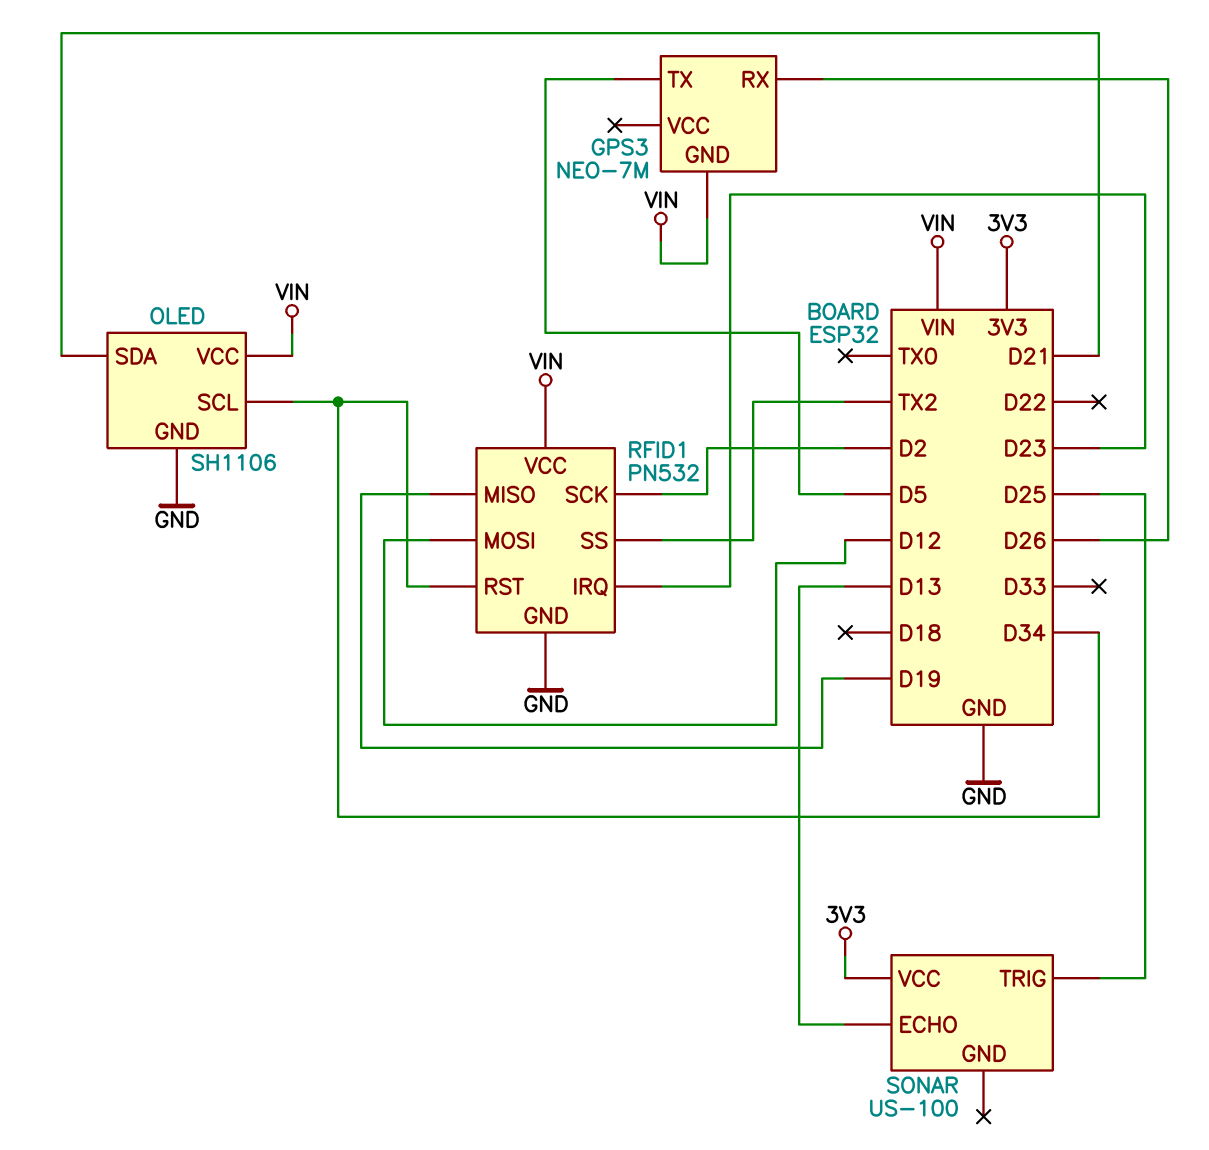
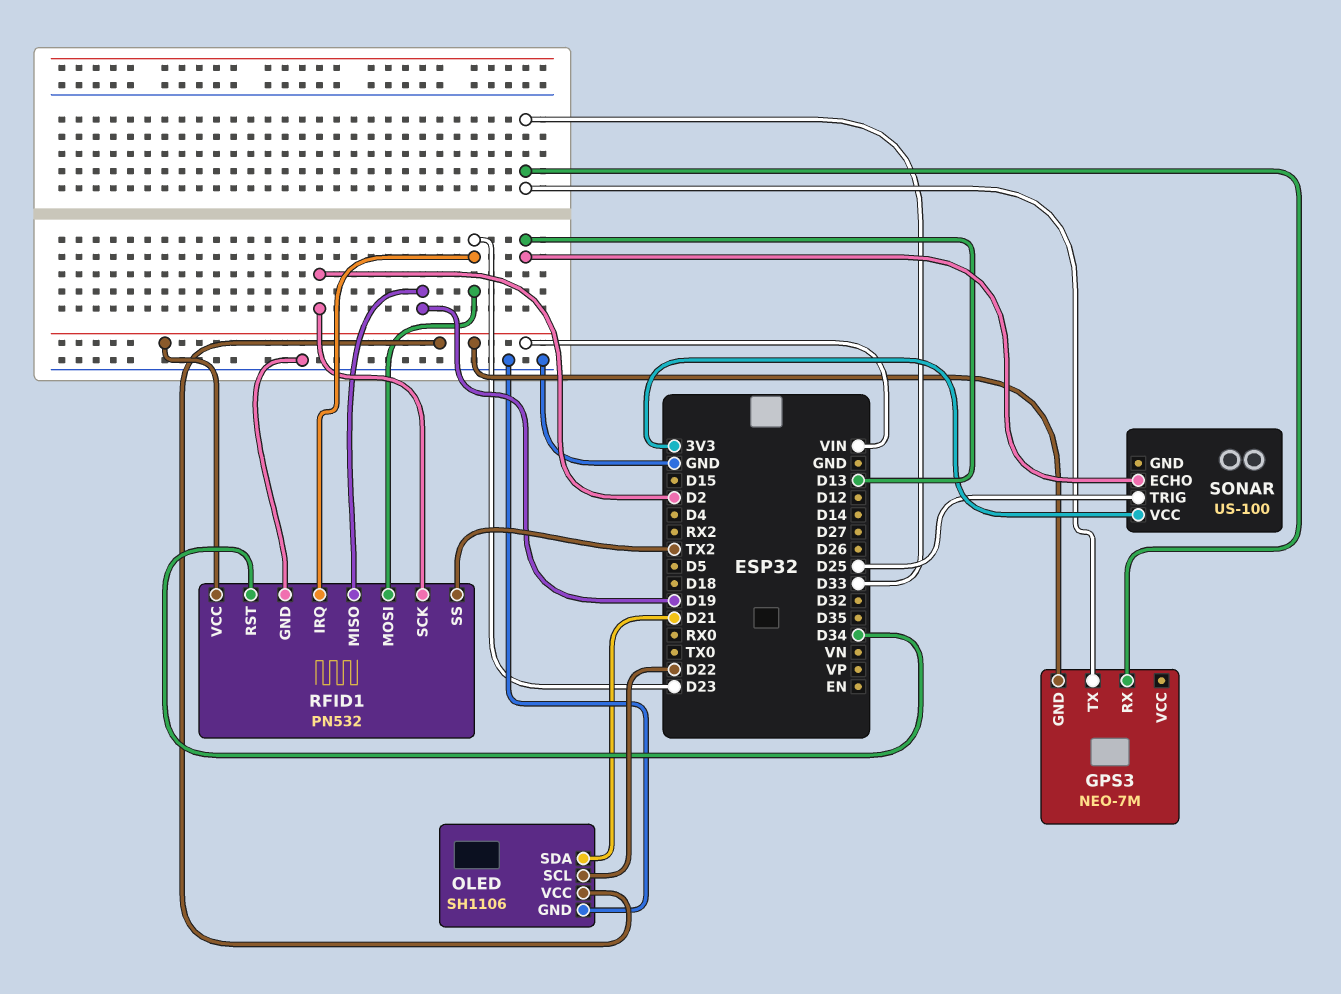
GPS3 pin RX: D26 -> D33
GPS3 pin TX: D5 -> D33
OLED pin SCL: D34 -> D22
RFID1 pin MOSI: D12 -> D23

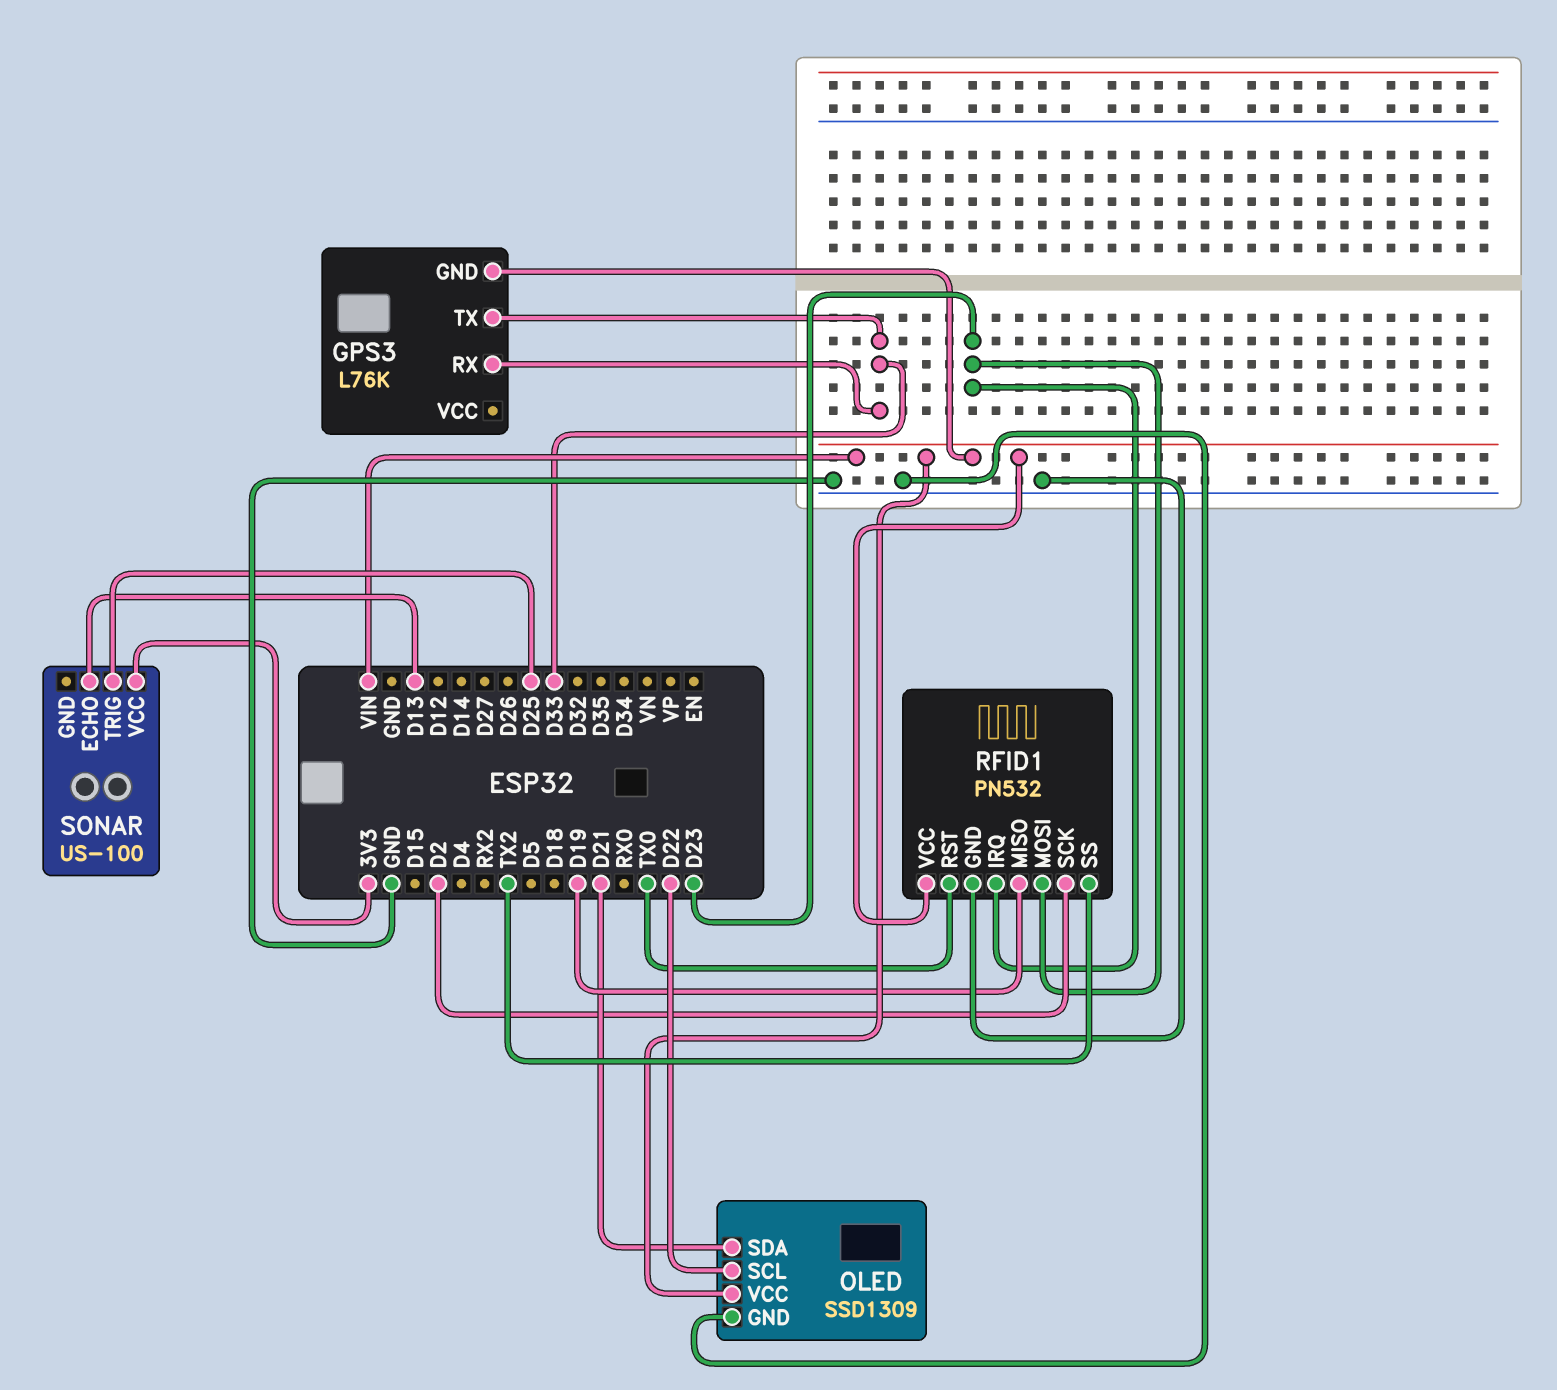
GPS3: NEO-7M -> L76K
OLED: SH1106 -> SSD1309
RFID1 pin RST: D34 -> TX0

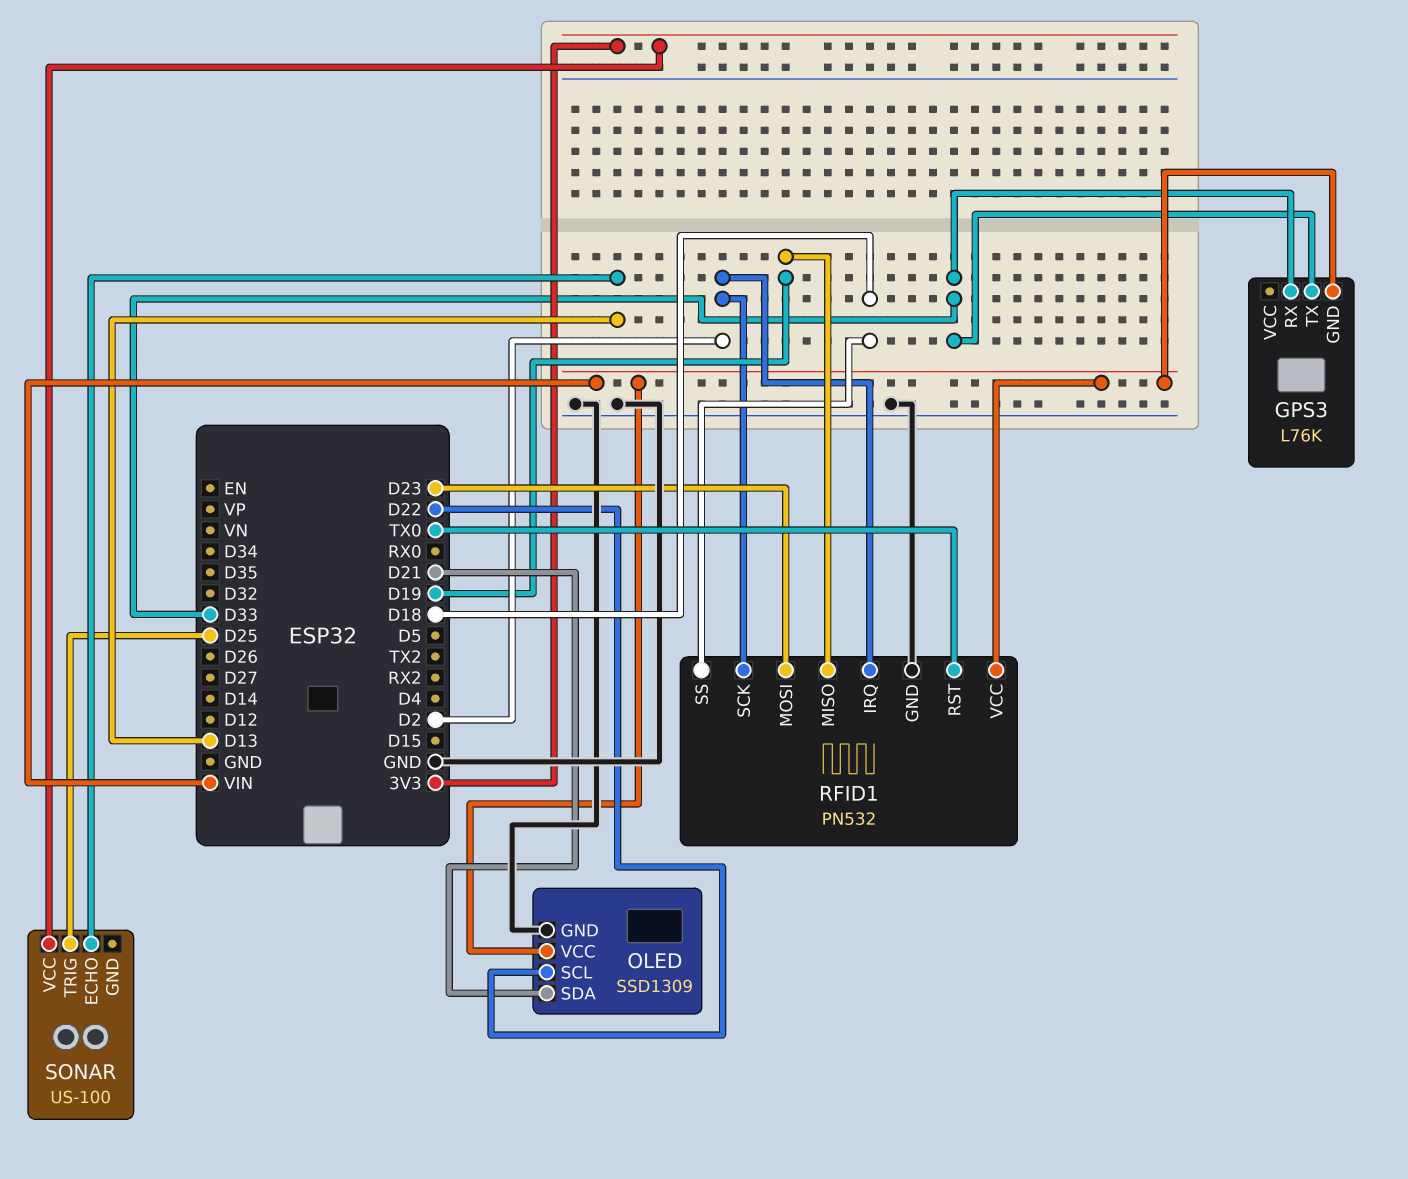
RFID1 pin IRQ: D23 -> D2
RFID1 pin SS: TX2 -> D18

